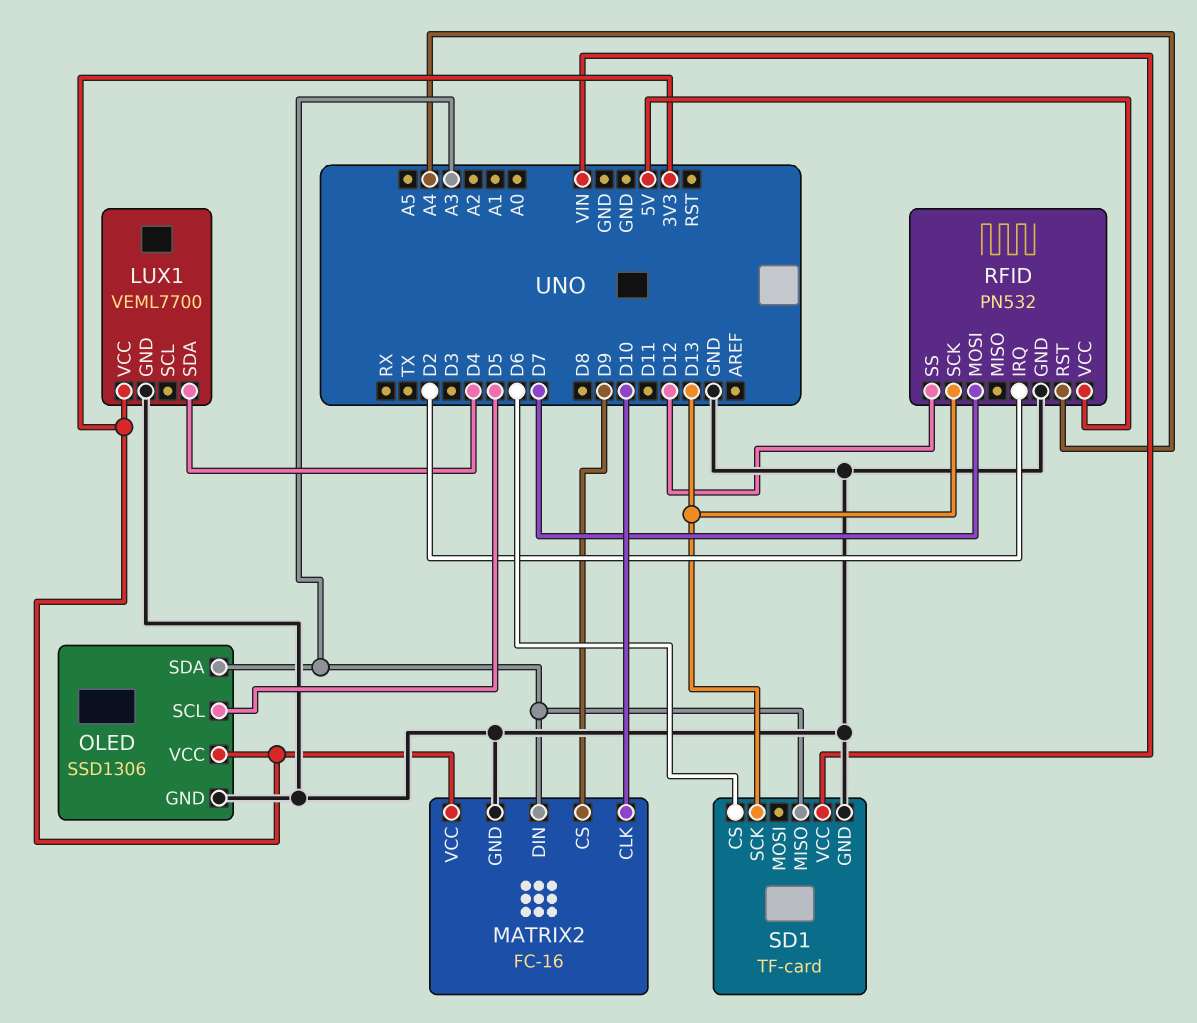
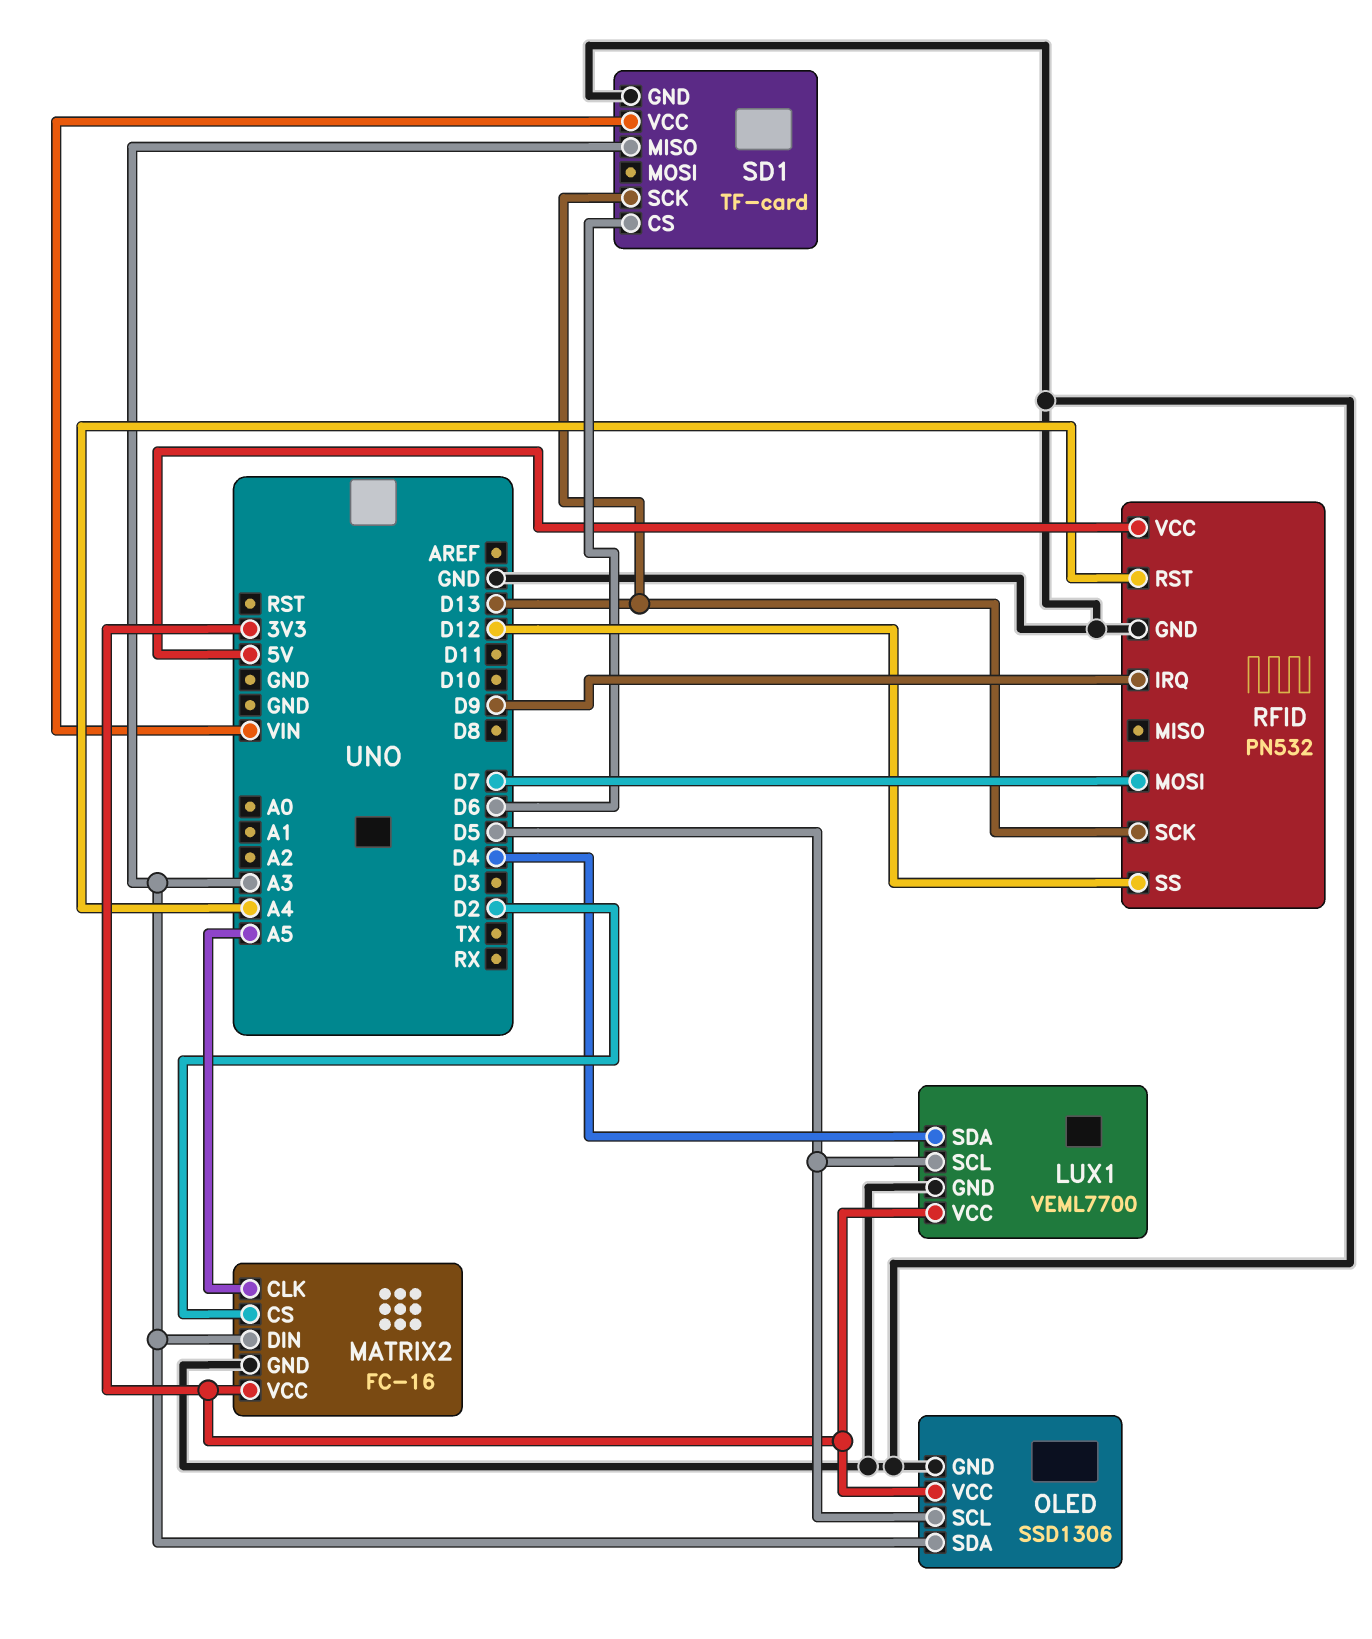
LUX1 pin SCL: none -> D5
MATRIX2 pin CLK: D10 -> A5
MATRIX2 pin CS: D9 -> D2
RFID pin IRQ: D2 -> D9

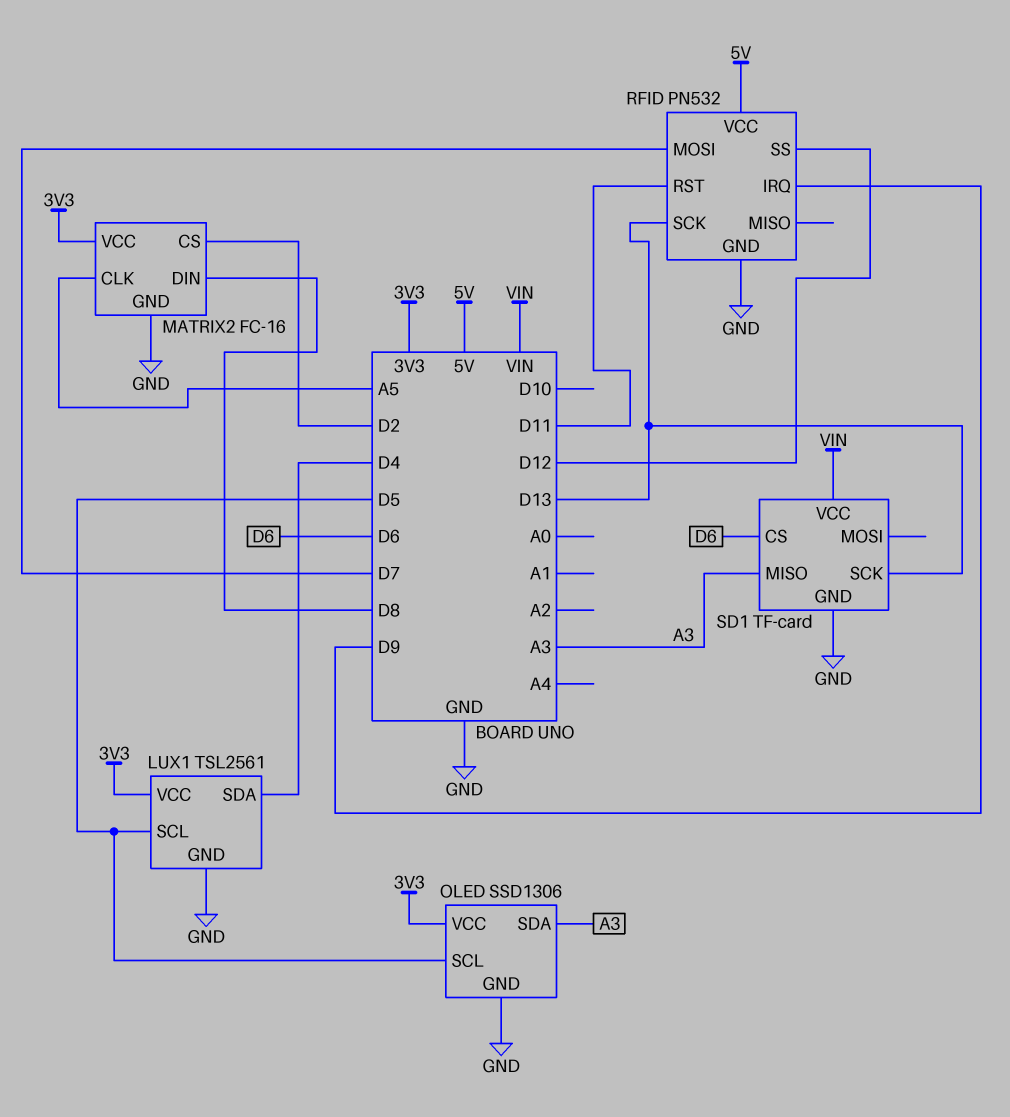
LUX1: VEML7700 -> TSL2561
MATRIX2 pin DIN: A3 -> D8
RFID pin RST: A4 -> D11

